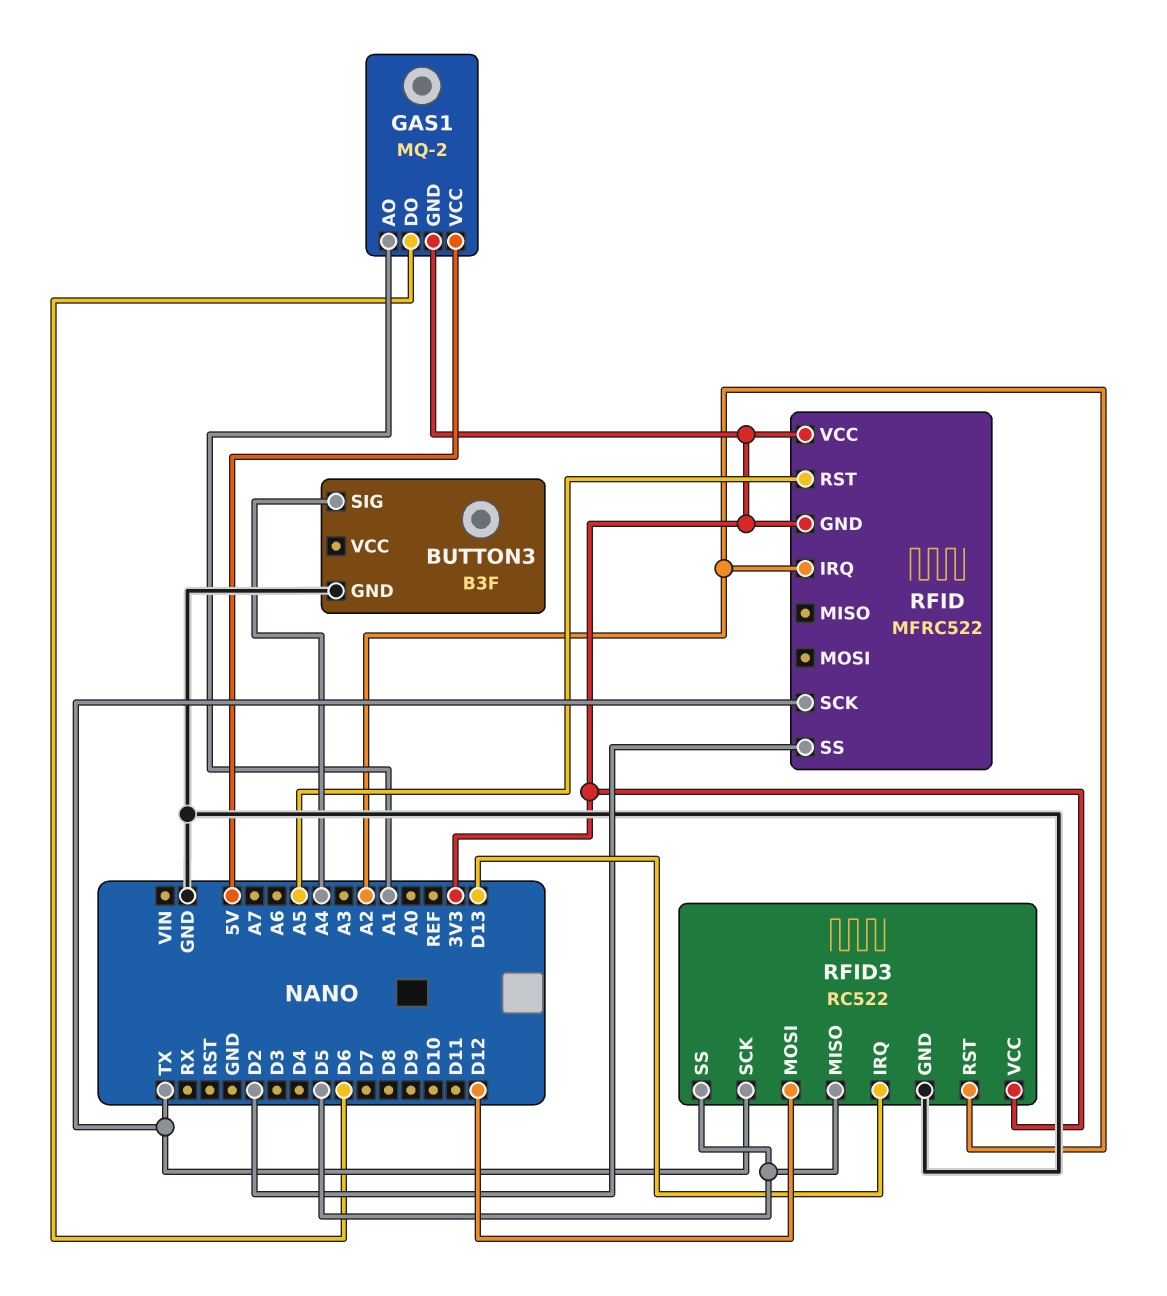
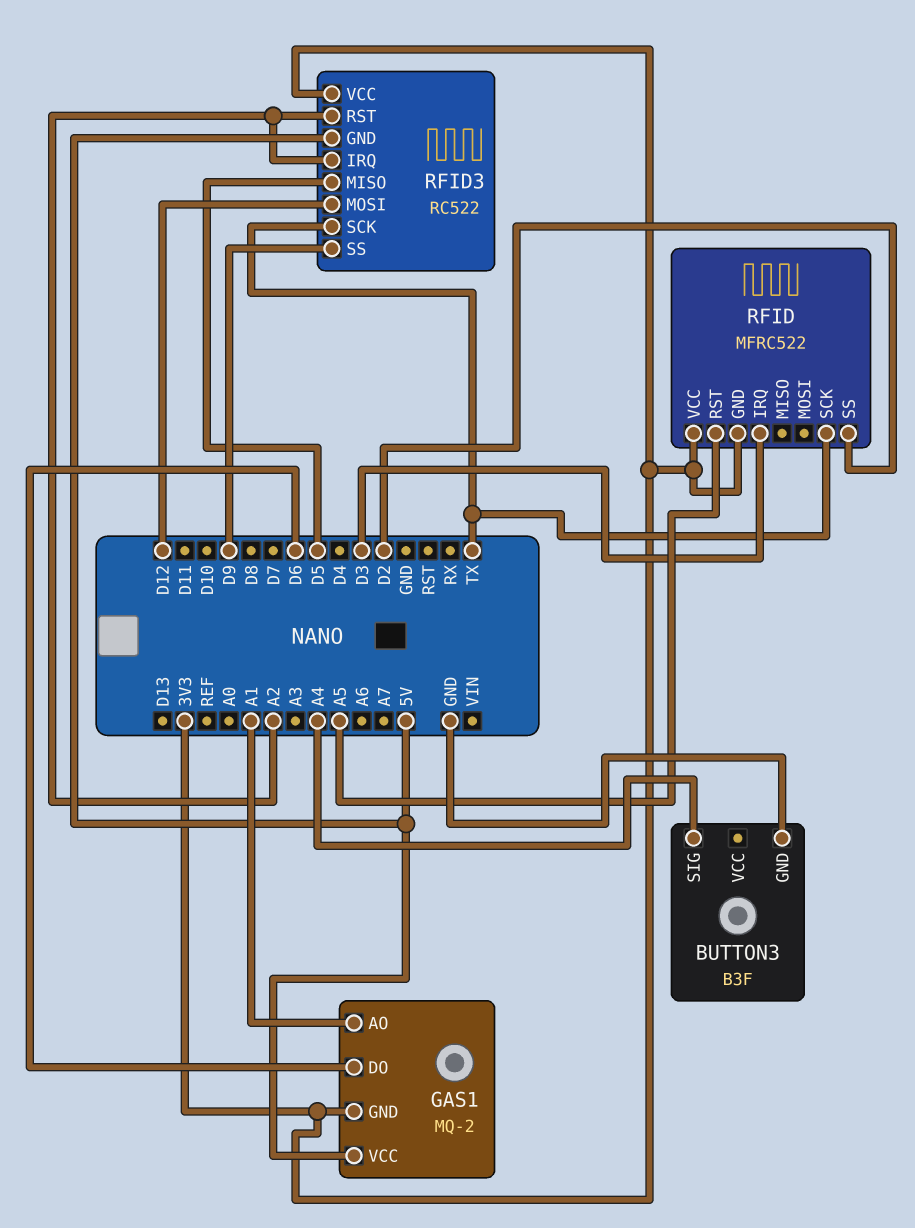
RFID pin IRQ: A2 -> D3
RFID3 pin GND: GND -> 5V
RFID3 pin IRQ: D13 -> A2
RFID3 pin SS: D5 -> D9

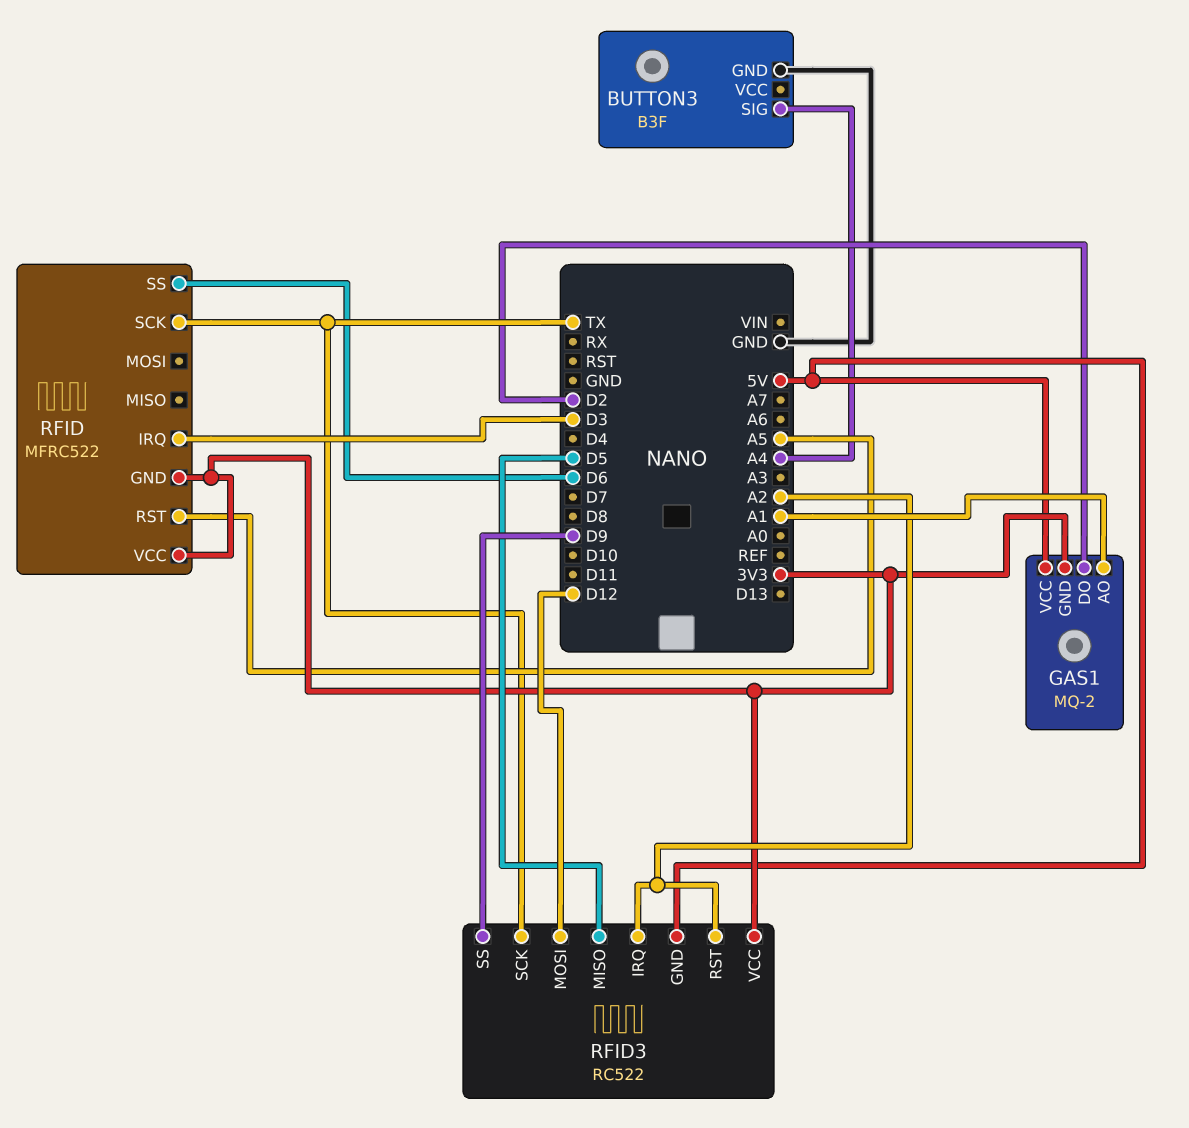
GAS1 pin DO: D6 -> D2
RFID pin SS: D2 -> D6

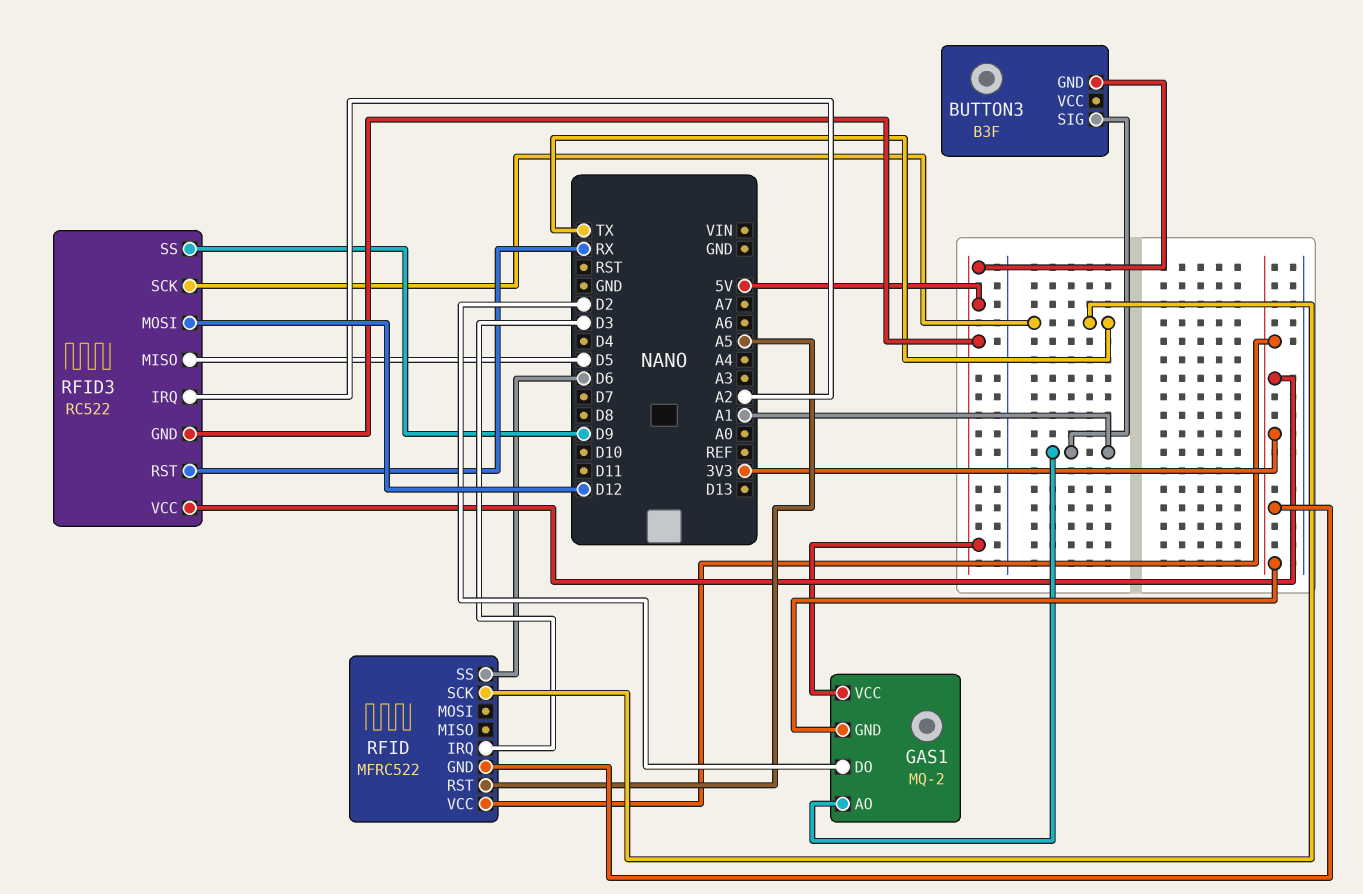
BUTTON3 pin GND: GND -> 5V
BUTTON3 pin SIG: A4 -> A1
RFID3 pin RST: A2 -> RX

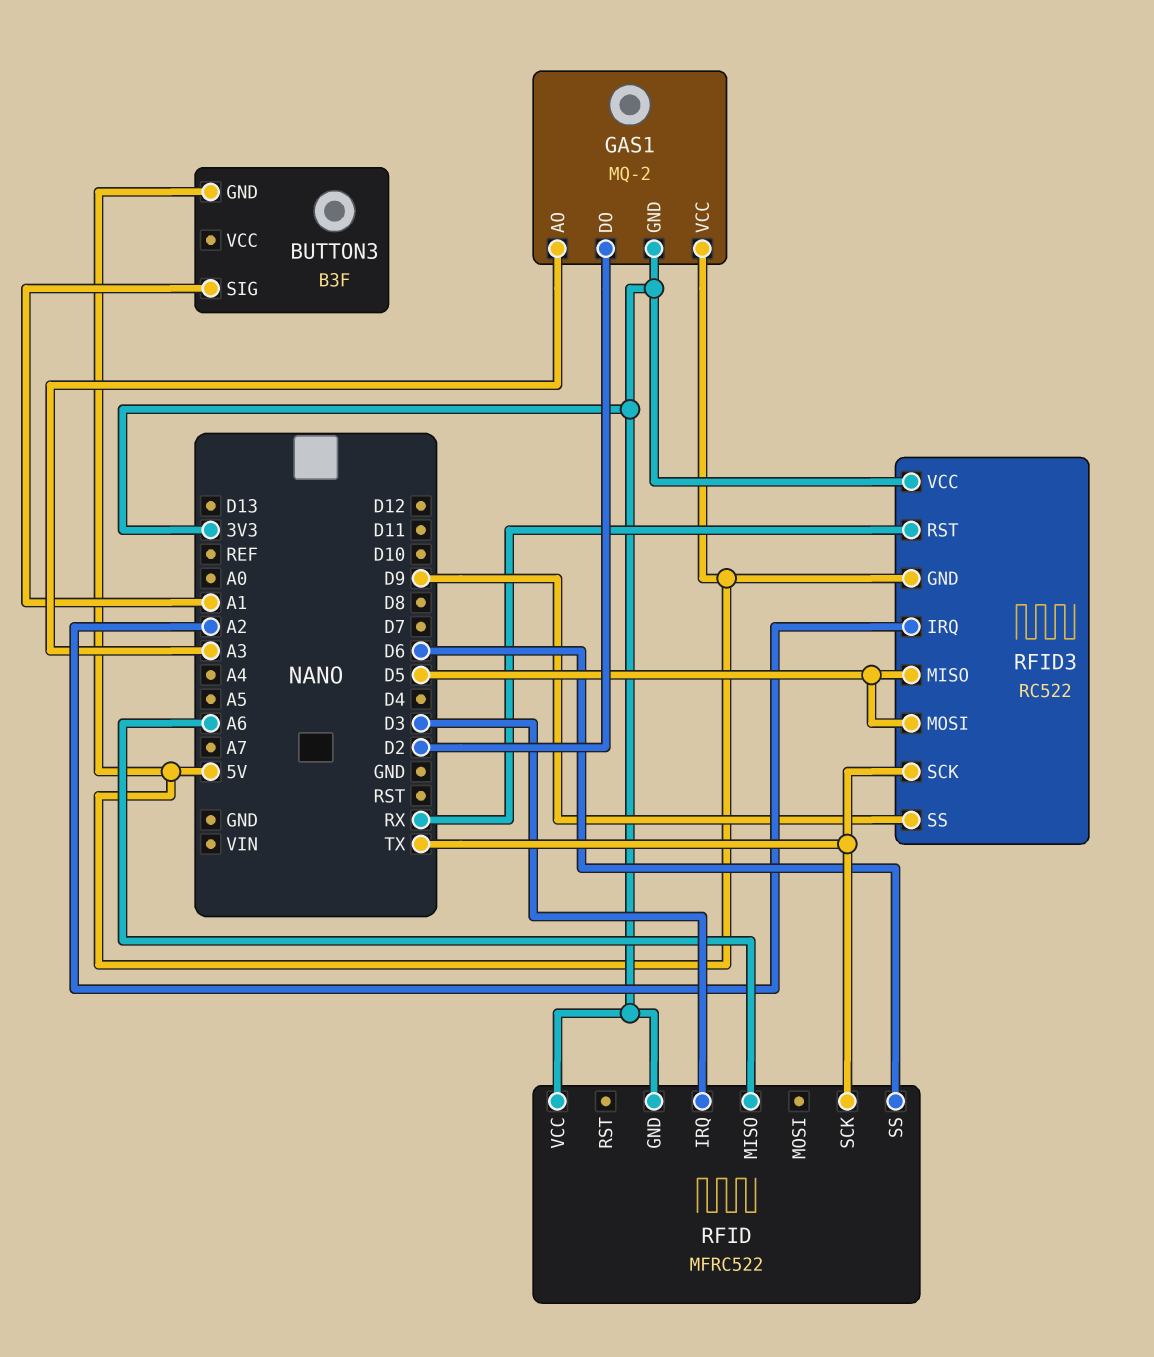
GAS1 pin AO: A1 -> A3
RFID pin MISO: none -> A6
RFID pin RST: A5 -> none
RFID3 pin MOSI: D12 -> D5

